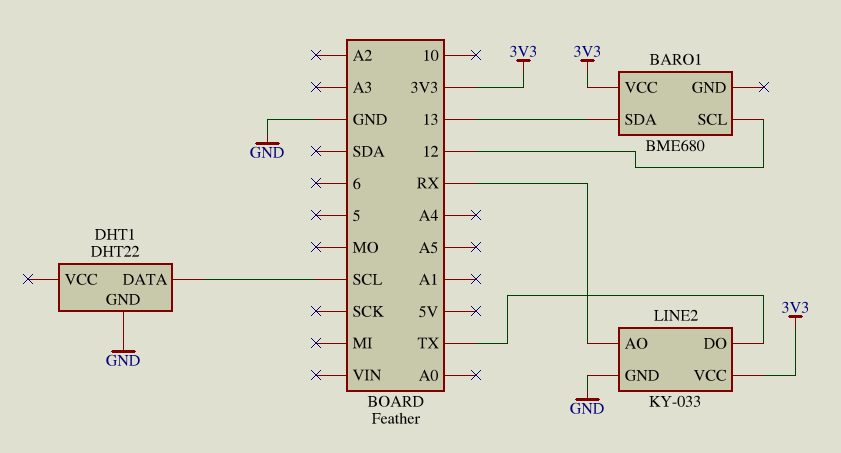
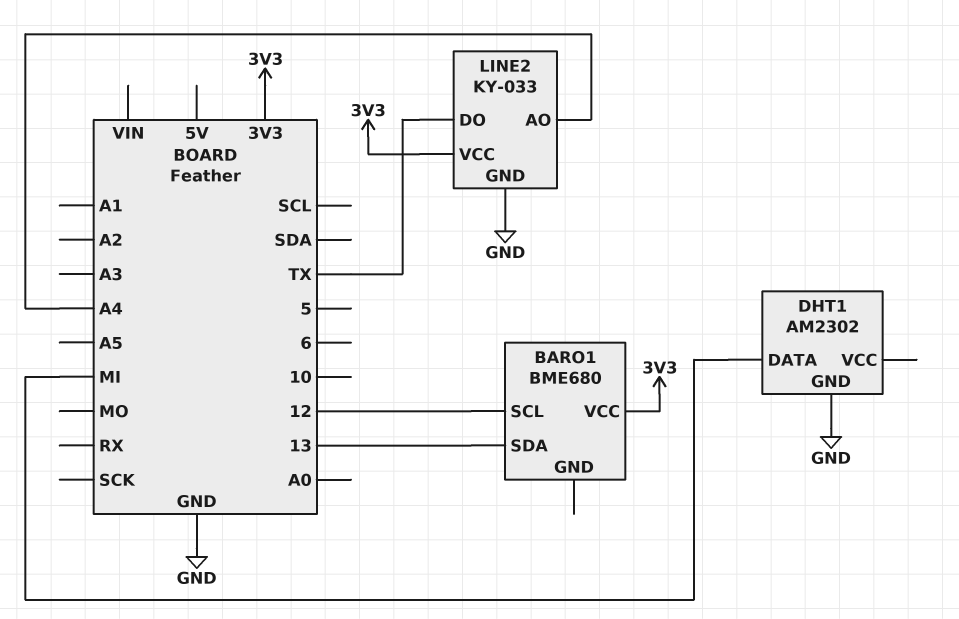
DHT1: DHT22 -> AM2302
DHT1 pin DATA: SCL -> MI
LINE2 pin AO: RX -> A4

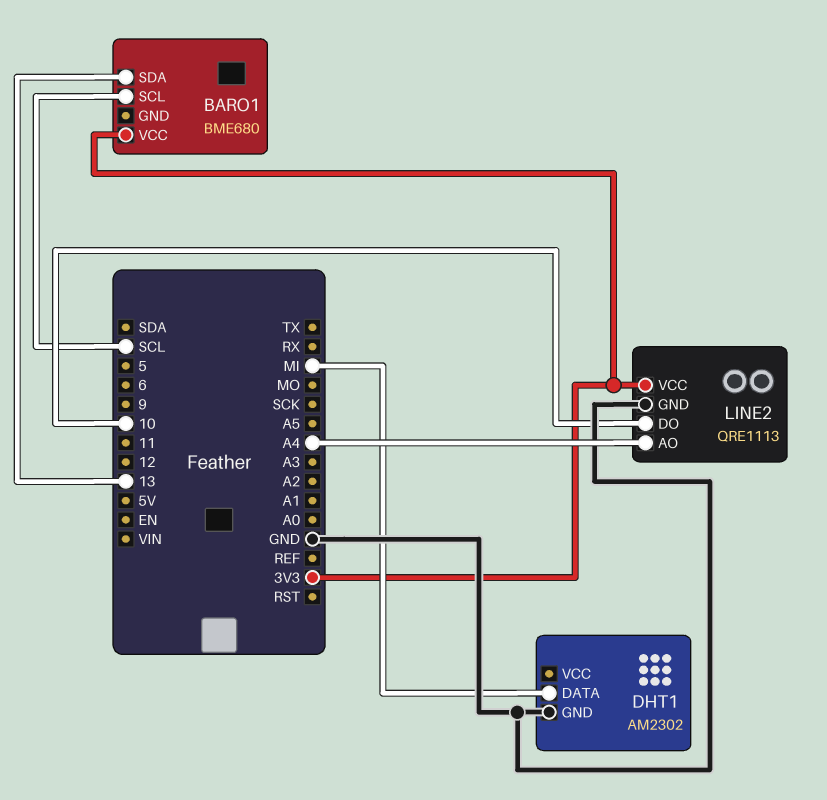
BARO1 pin SCL: 12 -> SCL
LINE2: KY-033 -> QRE1113
LINE2 pin DO: TX -> 10

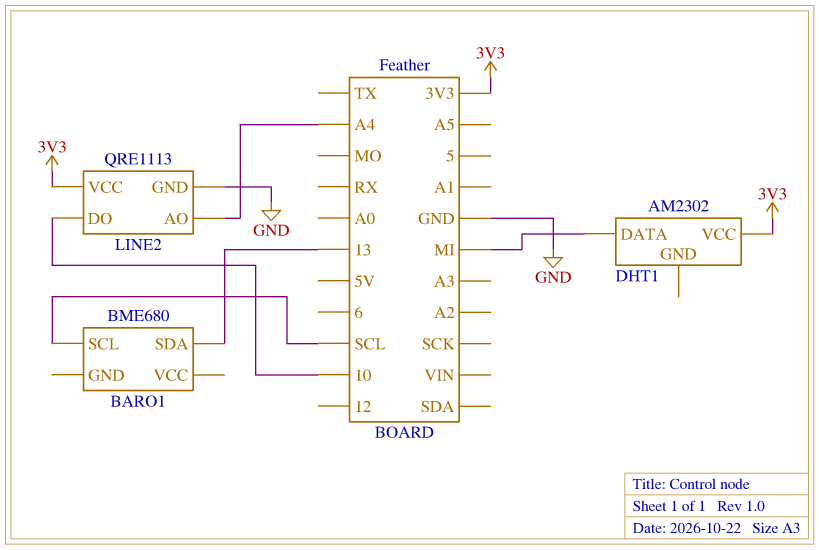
BARO1 pin VCC: 3V3 -> none
DHT1 pin GND: GND -> none
DHT1 pin VCC: none -> 3V3

